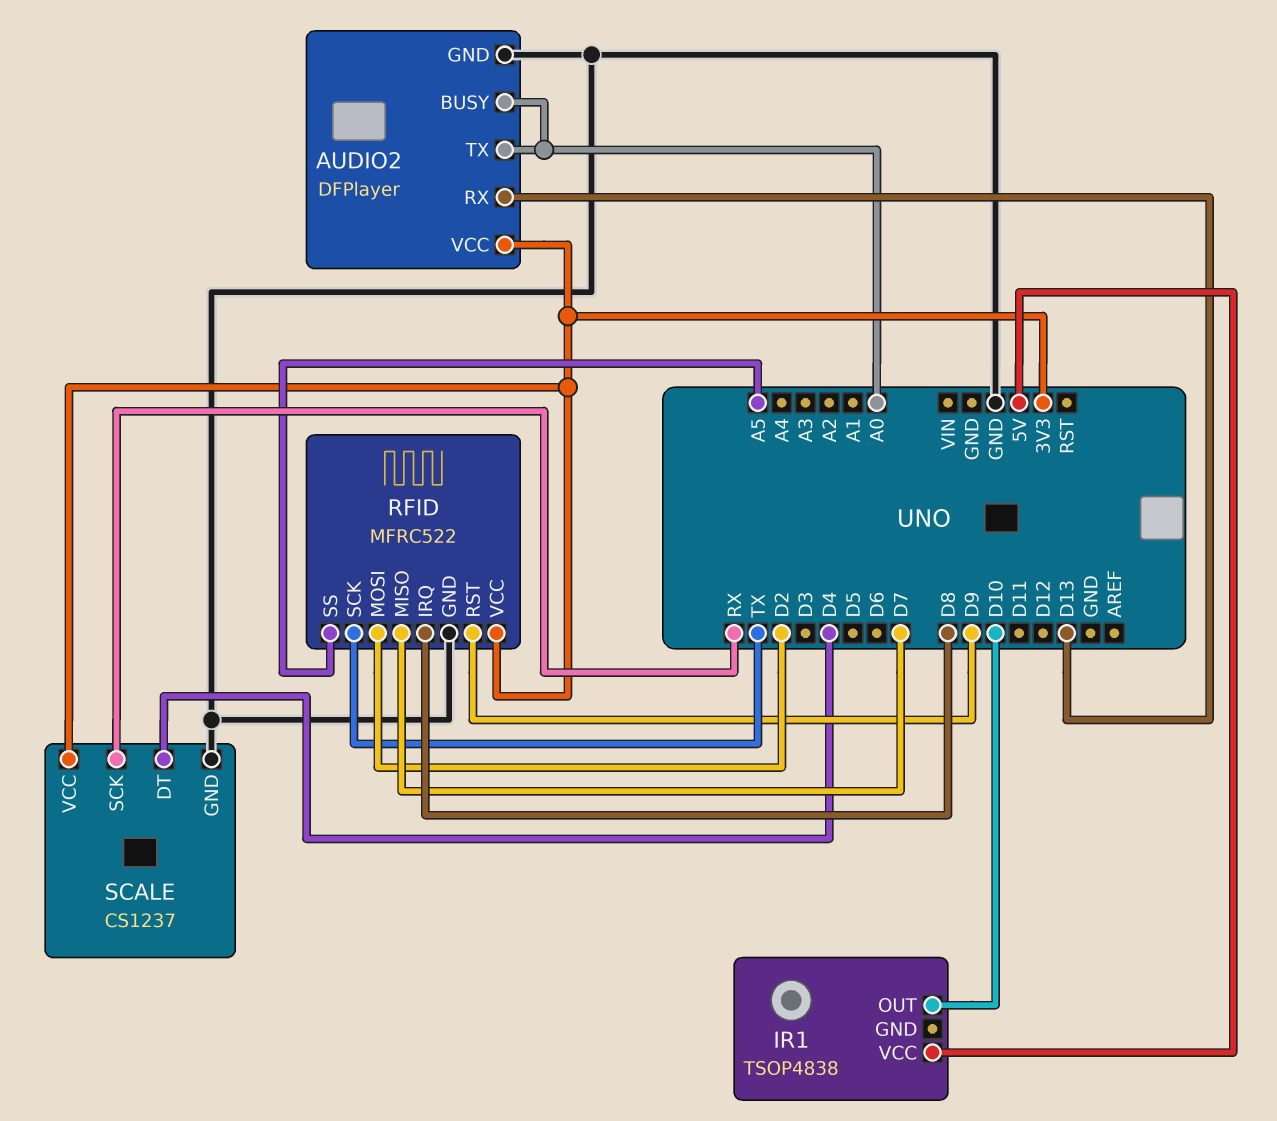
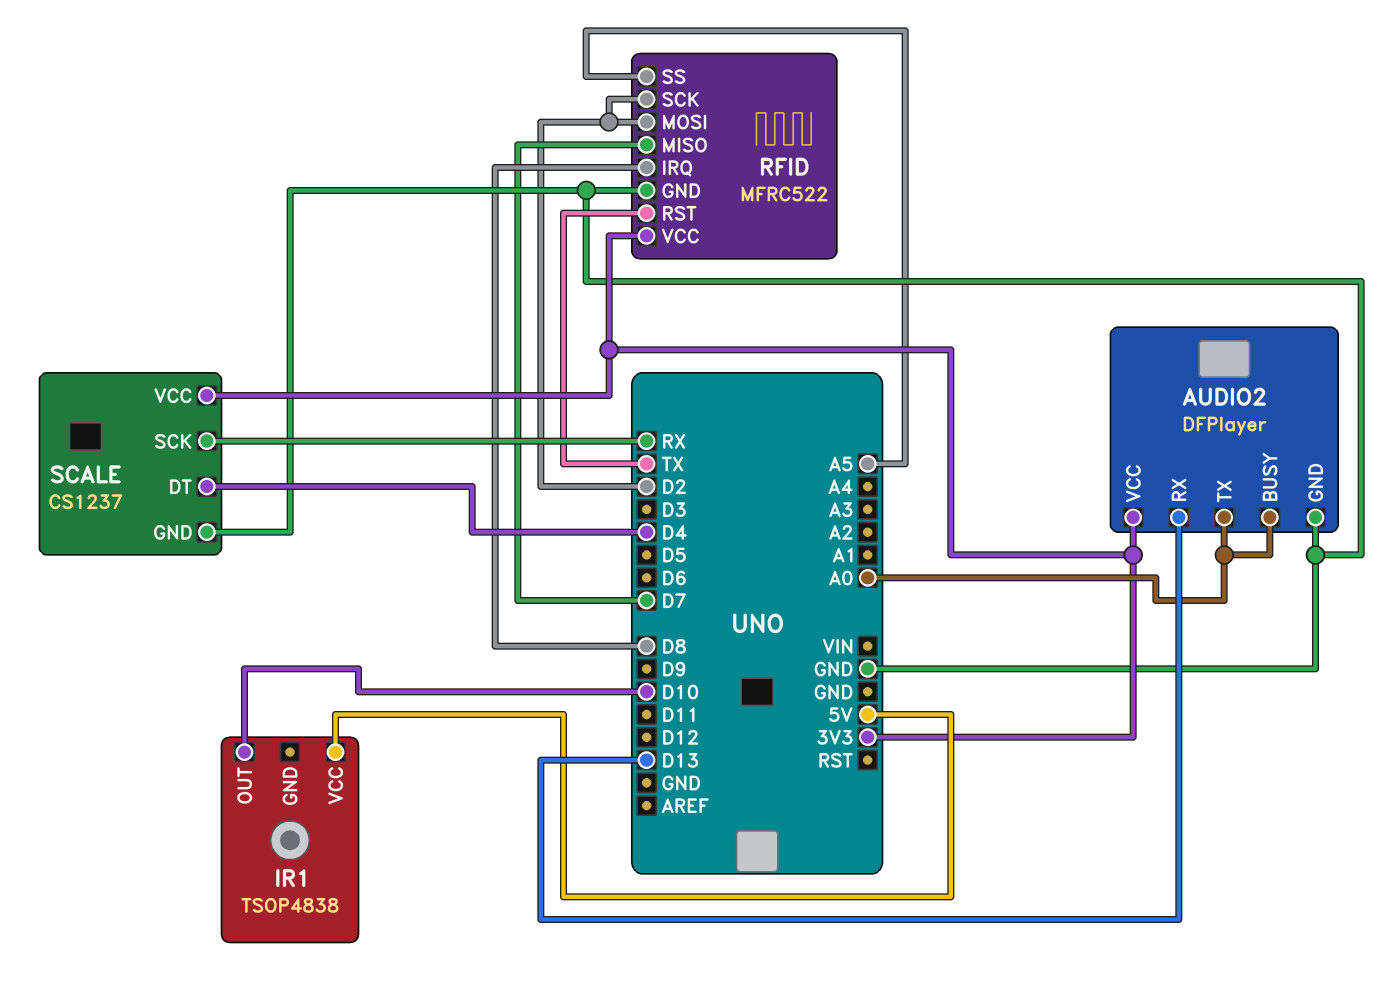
RFID pin RST: D9 -> TX
RFID pin SCK: TX -> D2

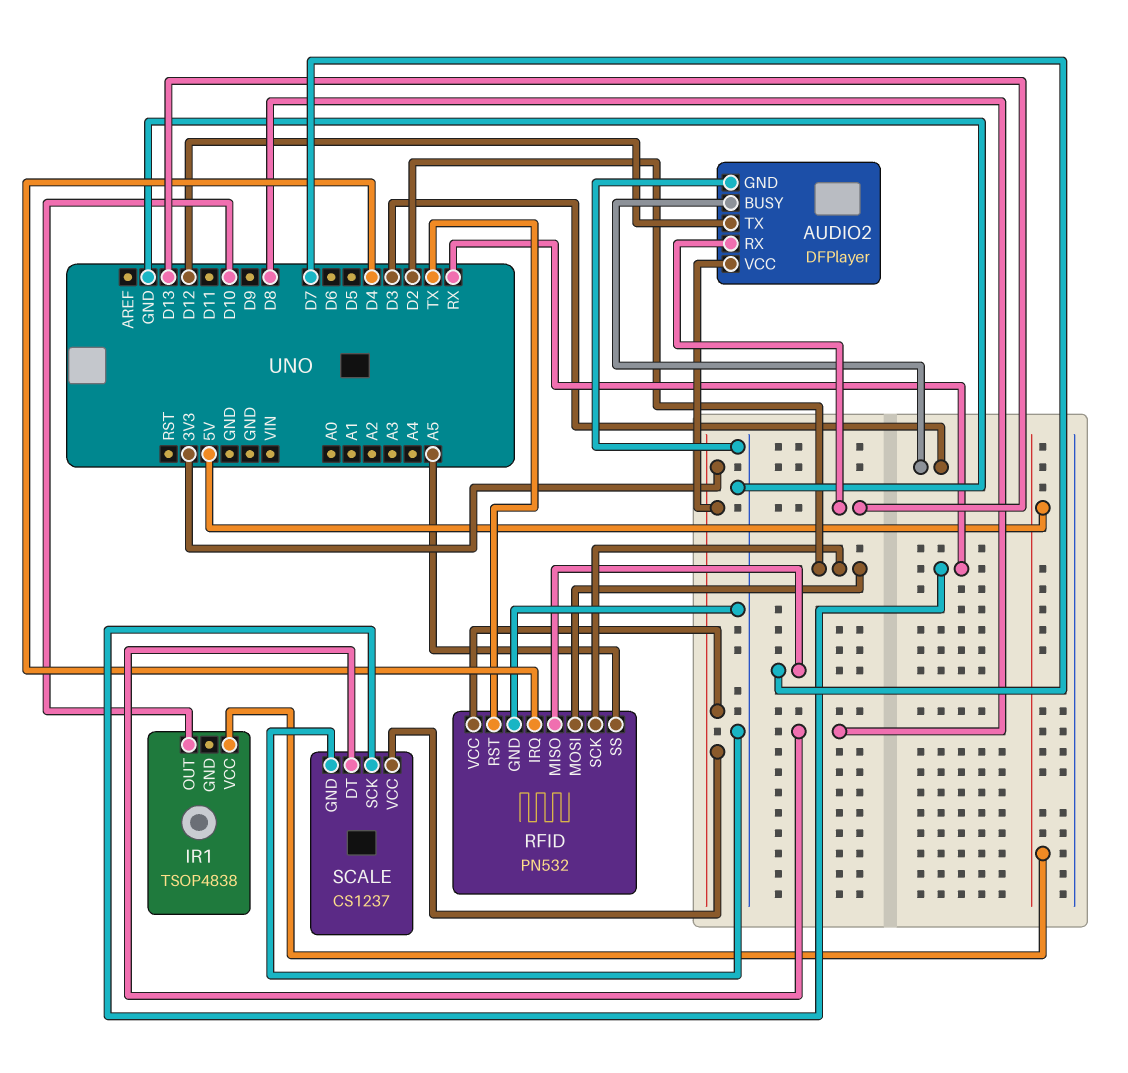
AUDIO2 pin BUSY: A0 -> D3
AUDIO2 pin TX: A0 -> D12
RFID: MFRC522 -> PN532
RFID pin IRQ: D8 -> D4
SCALE pin DT: D4 -> D8

